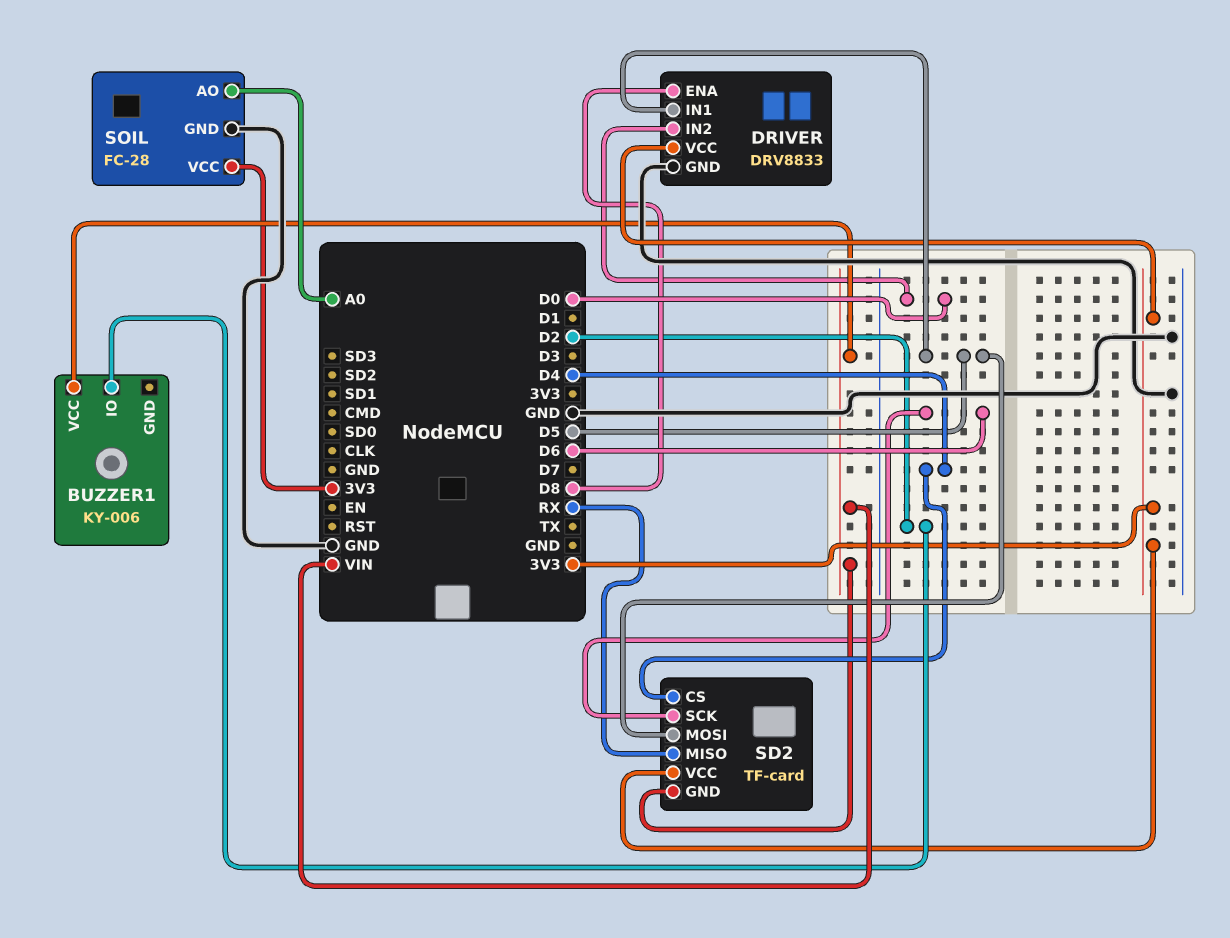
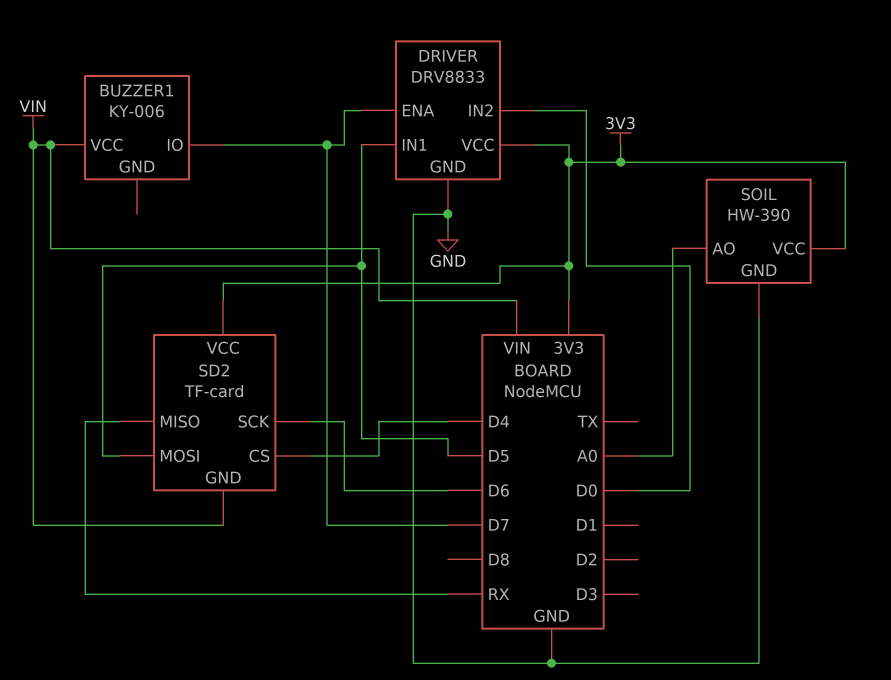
BUZZER1 pin IO: D2 -> D7
DRIVER pin ENA: D8 -> D7
SOIL: FC-28 -> HW-390

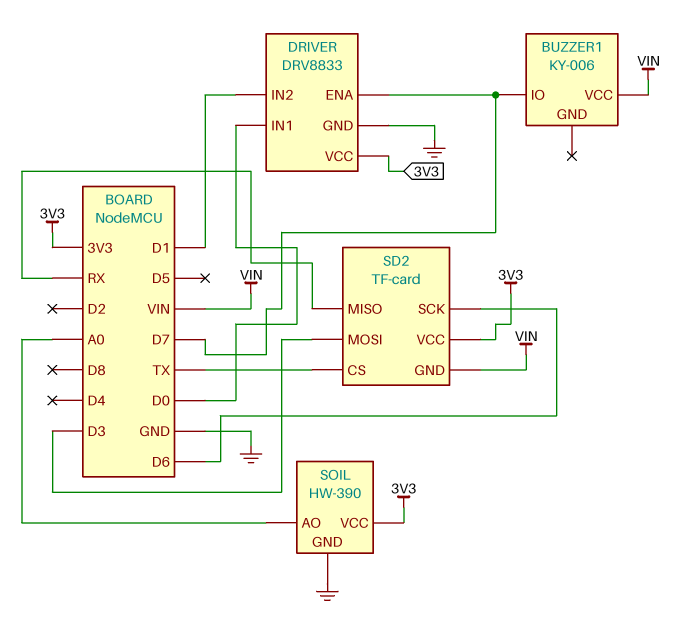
DRIVER pin IN1: D5 -> D0
DRIVER pin IN2: D0 -> D1
SD2 pin CS: D4 -> TX
SD2 pin MOSI: D5 -> D3

